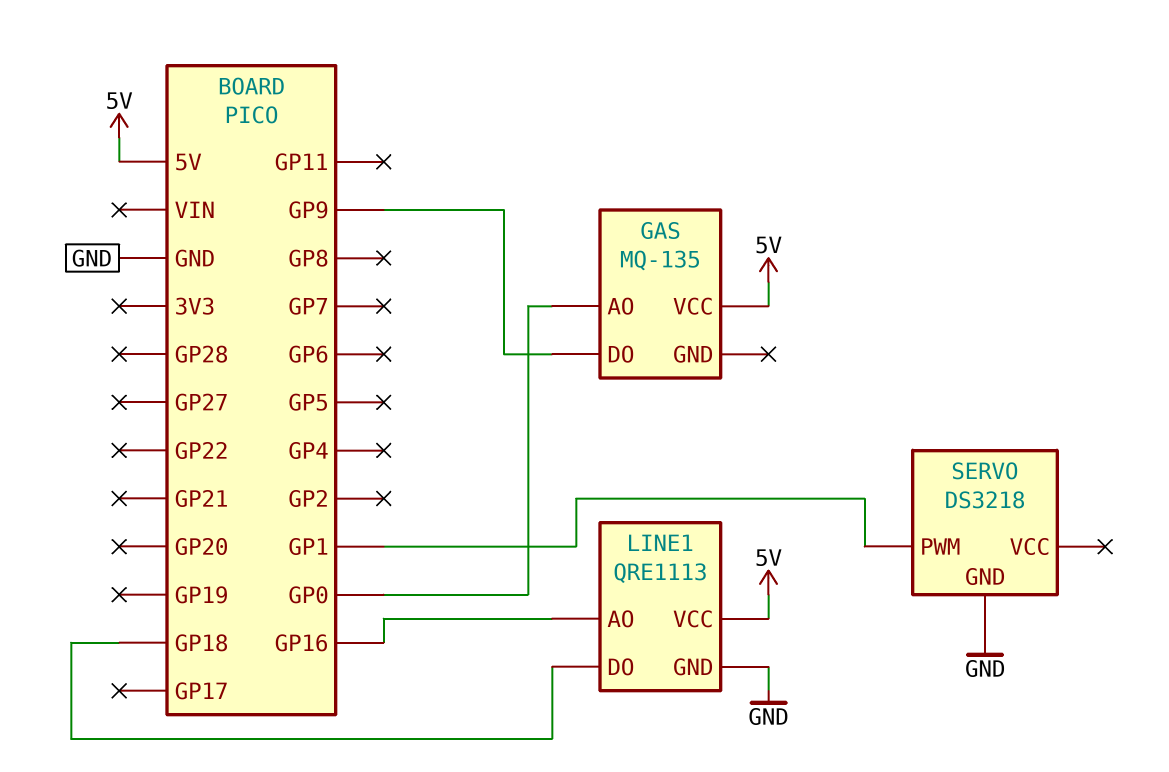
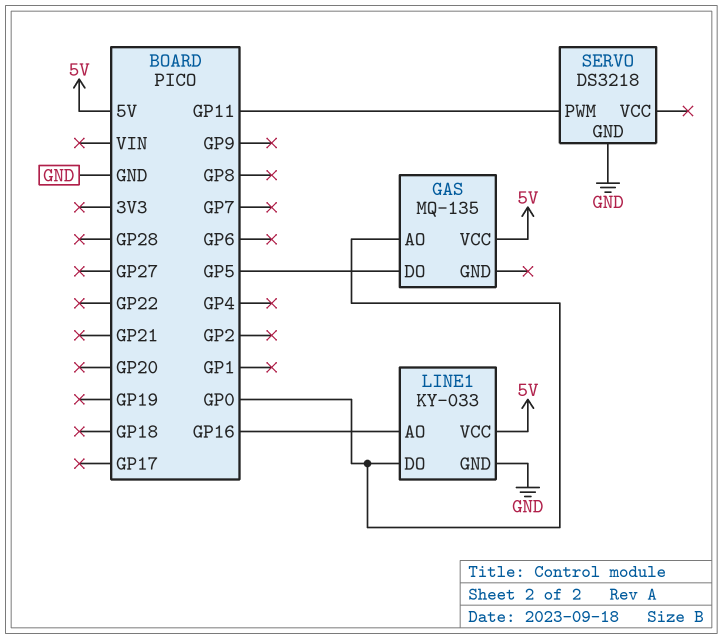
GAS pin DO: GP9 -> GP5
LINE1: QRE1113 -> KY-033
LINE1 pin DO: GP18 -> GP0
SERVO pin PWM: GP1 -> GP11

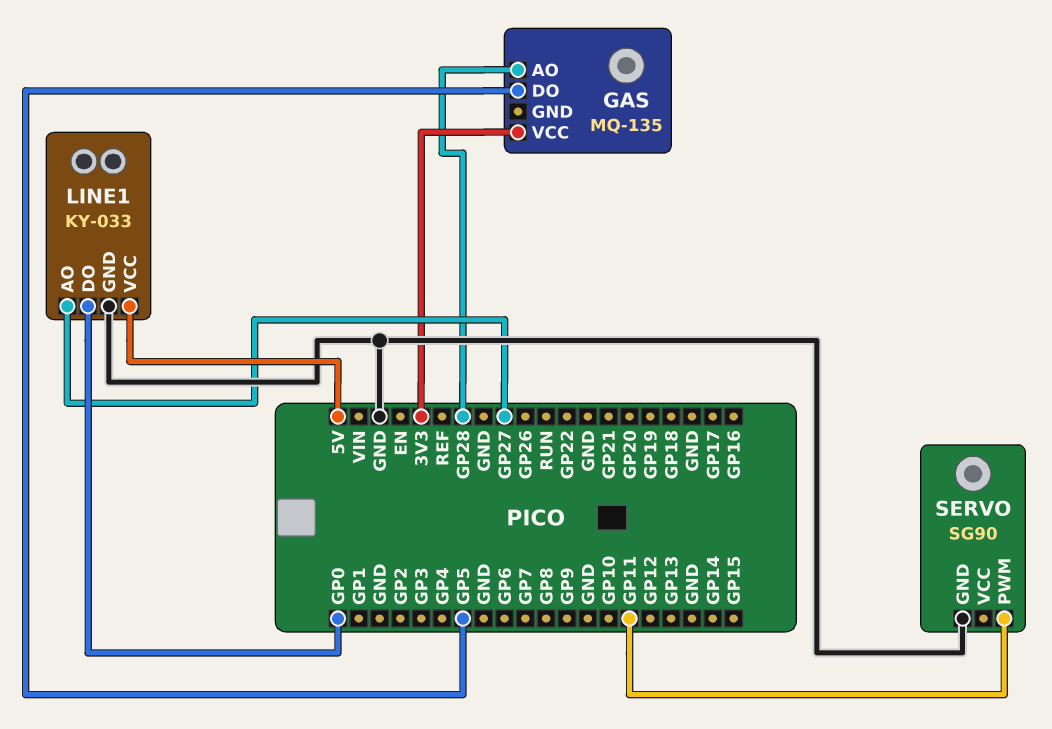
GAS pin AO: GP0 -> GP28
GAS pin VCC: 5V -> 3V3
LINE1 pin AO: GP16 -> GP27
SERVO: DS3218 -> SG90

